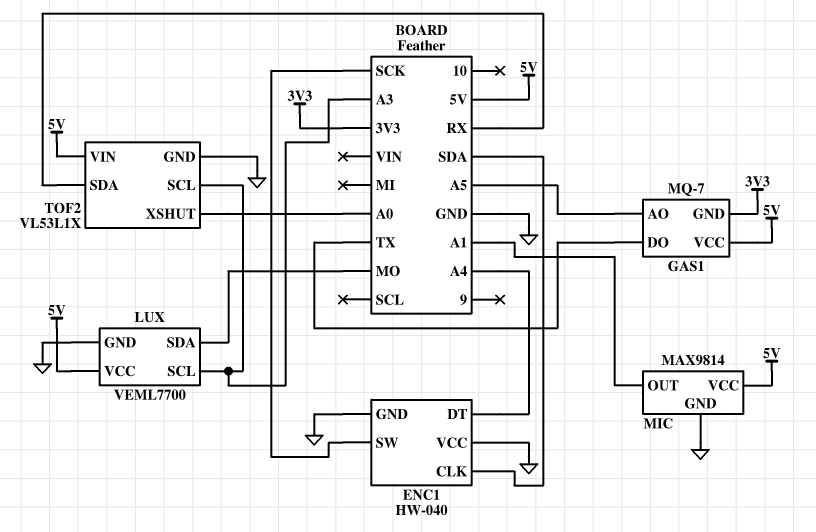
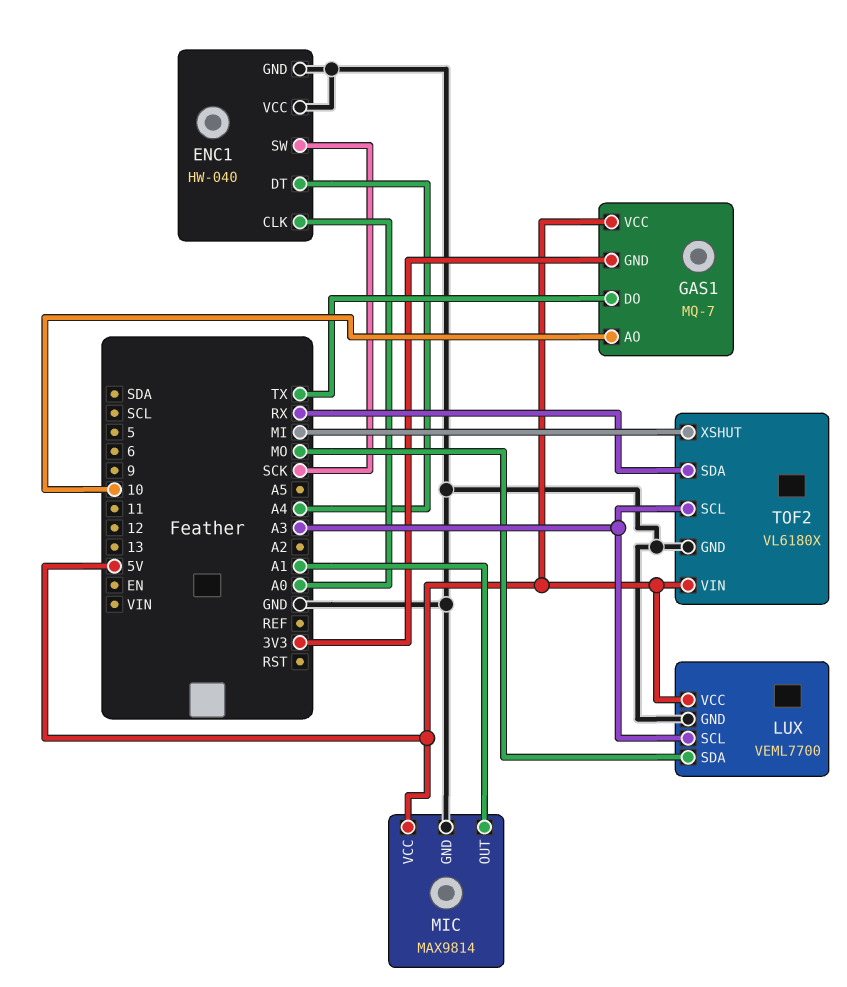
ENC1 pin CLK: SDA -> A0
GAS1 pin AO: A5 -> 10
TOF2: VL53L1X -> VL6180X
TOF2 pin XSHUT: A0 -> MI

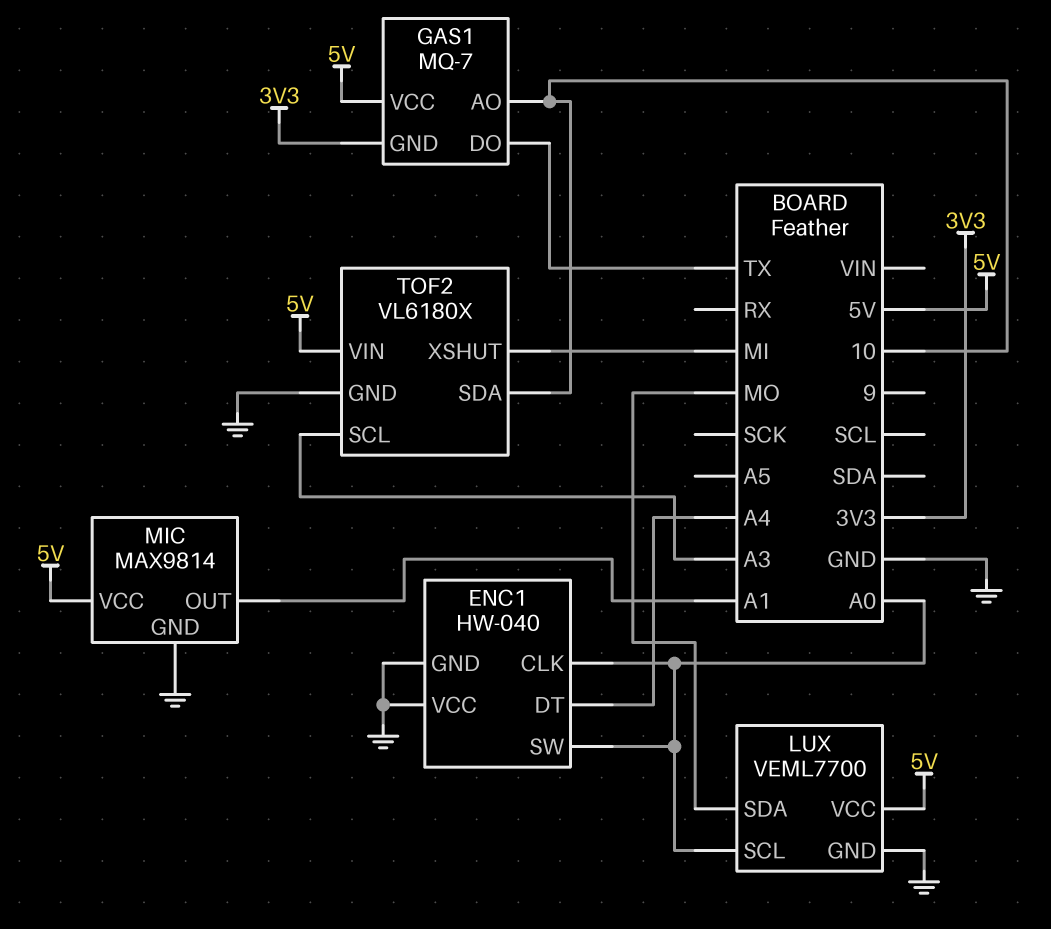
ENC1 pin SW: SCK -> A0
LUX pin SCL: A3 -> A0
TOF2 pin SDA: RX -> 10

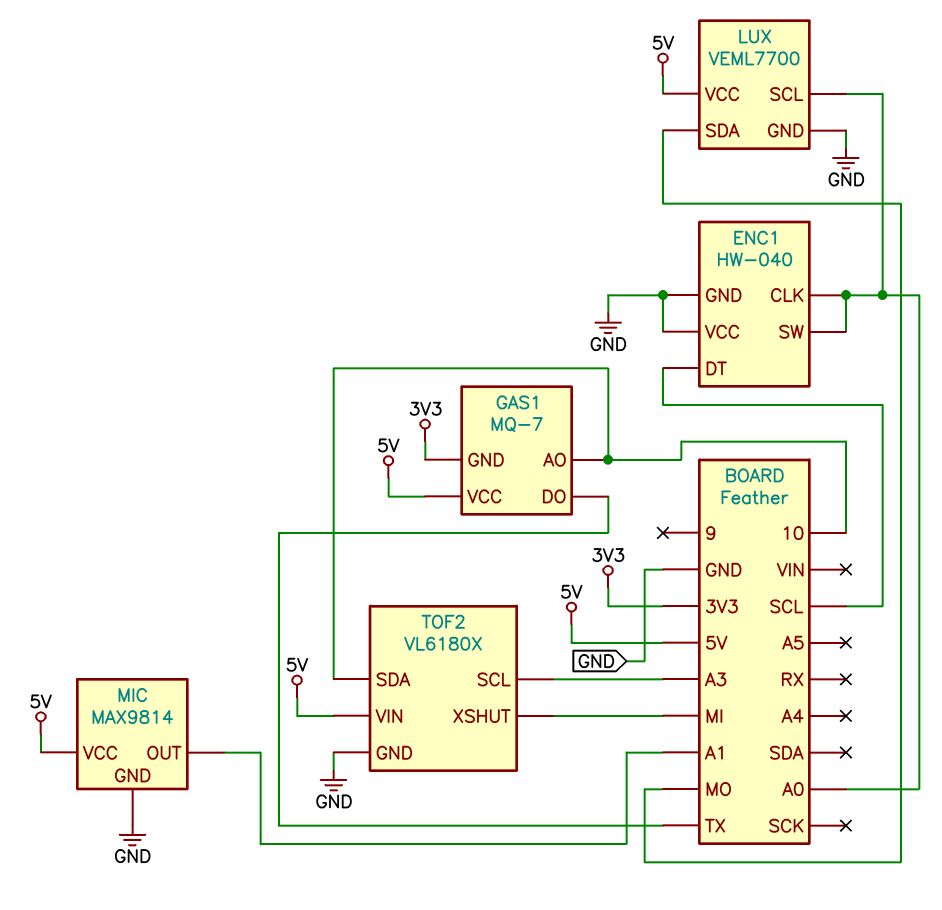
ENC1 pin DT: A4 -> SCL

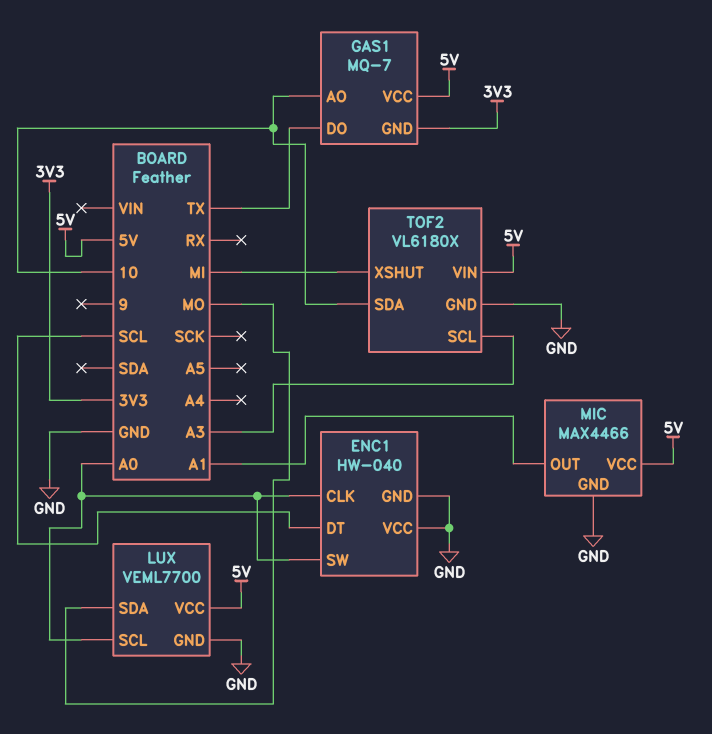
MIC: MAX9814 -> MAX4466

